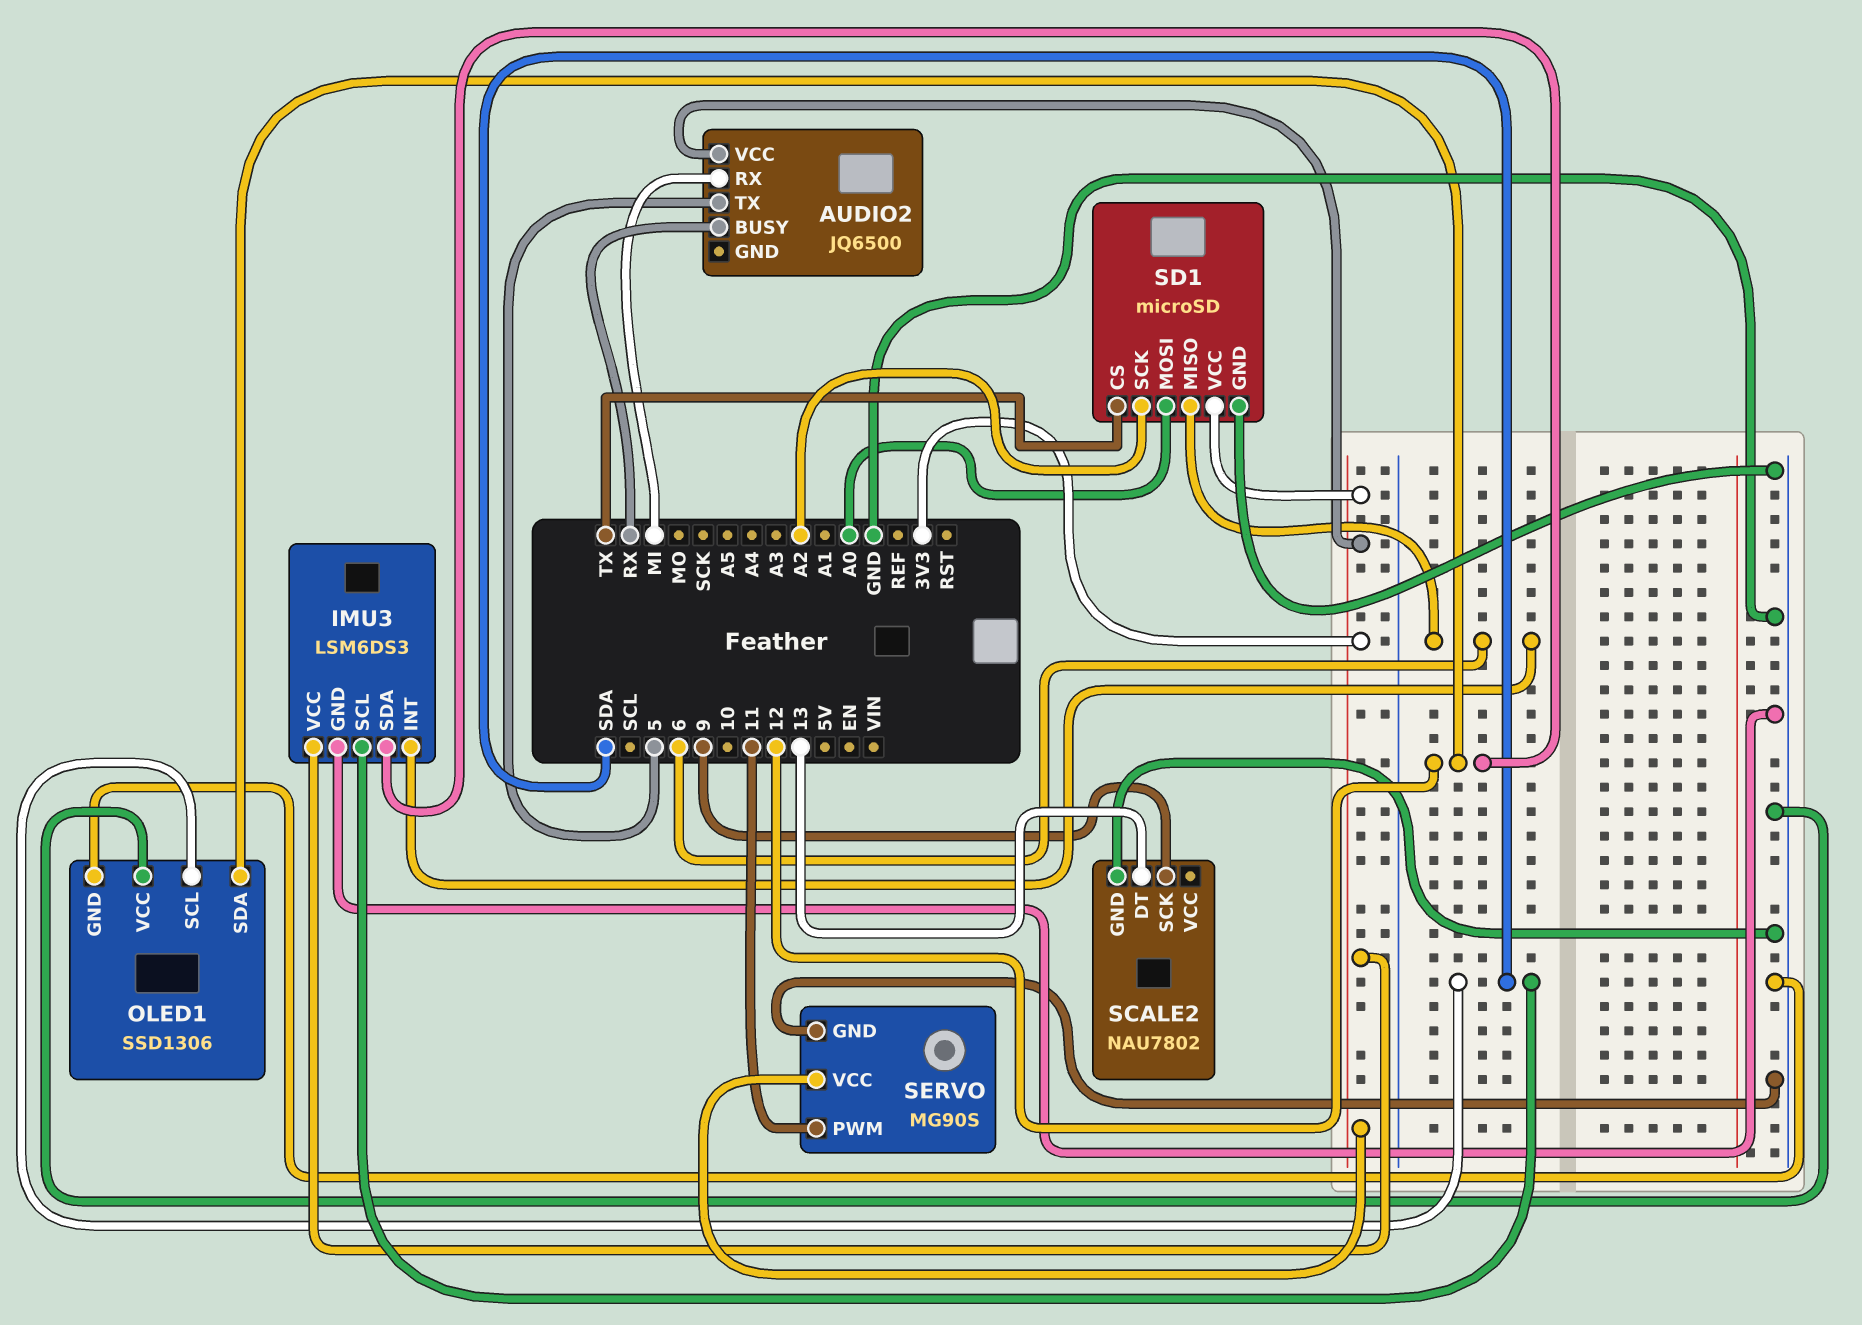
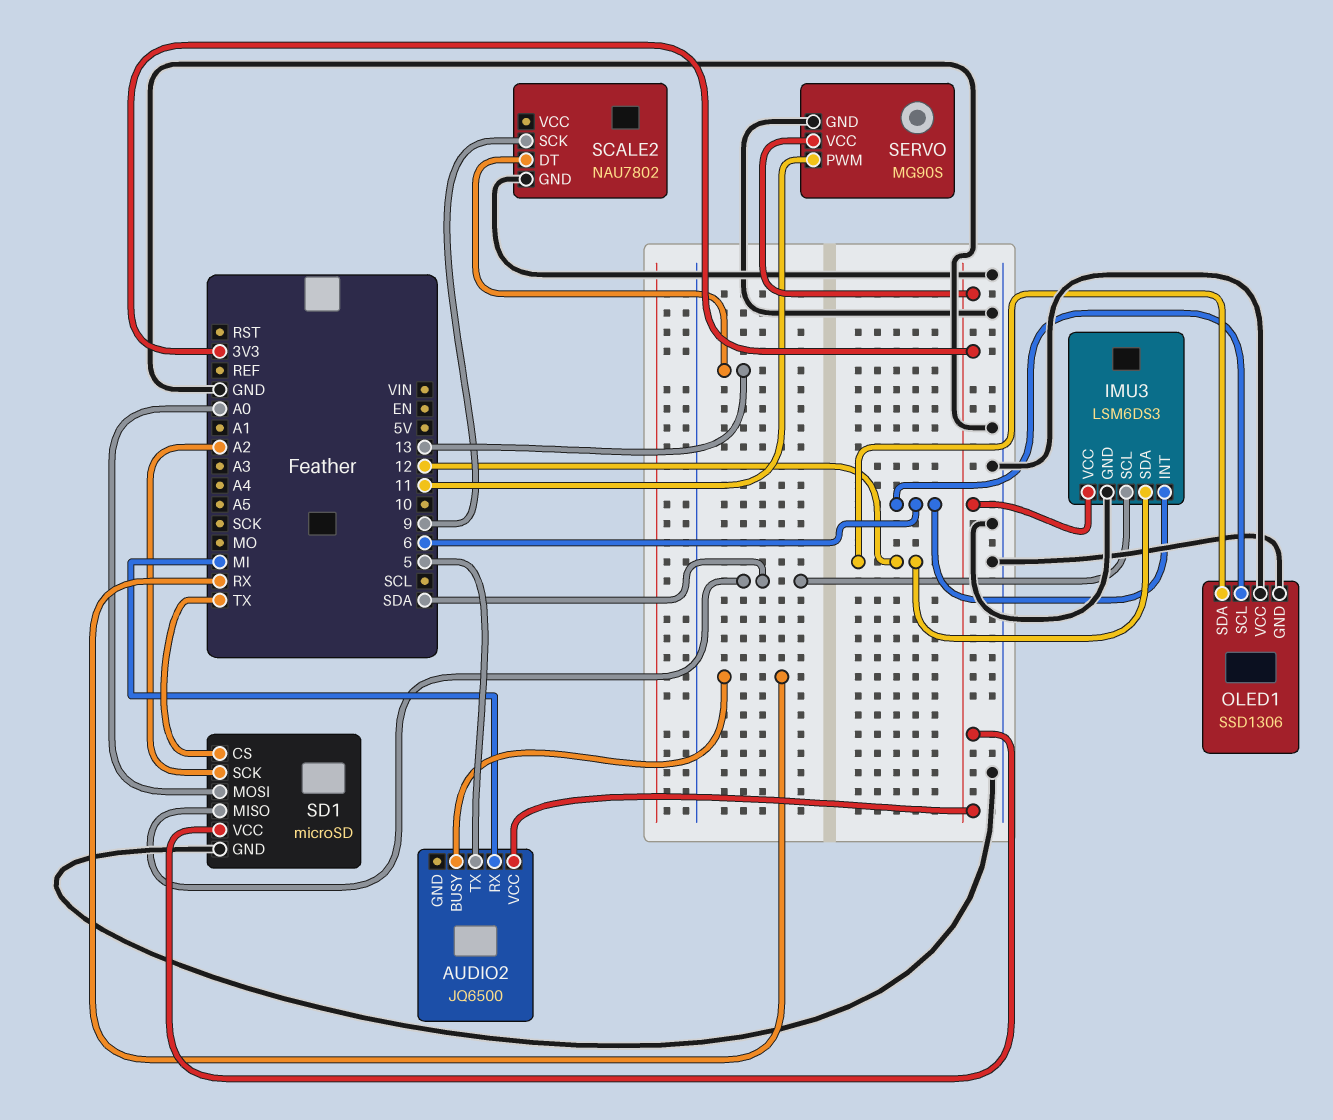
OLED1 pin SCL: SDA -> 6
SD1 pin MISO: 6 -> SDA

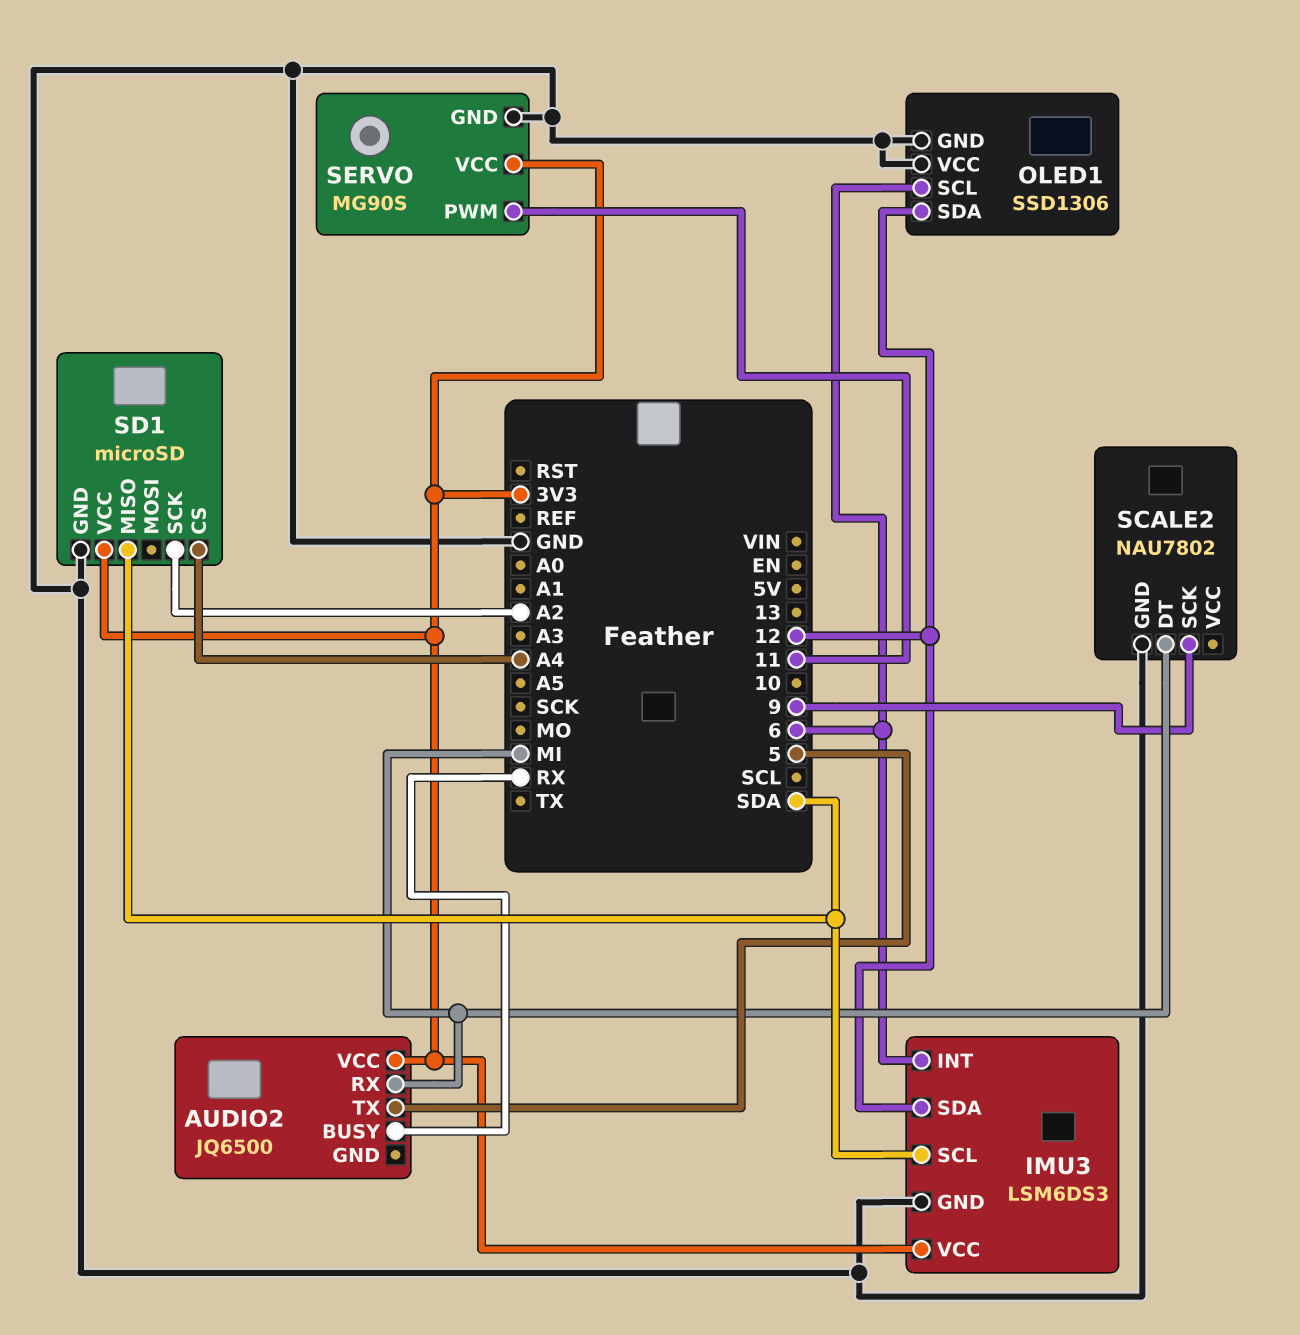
SCALE2 pin DT: 13 -> MI
SD1 pin CS: TX -> A4
SD1 pin MOSI: A0 -> none

